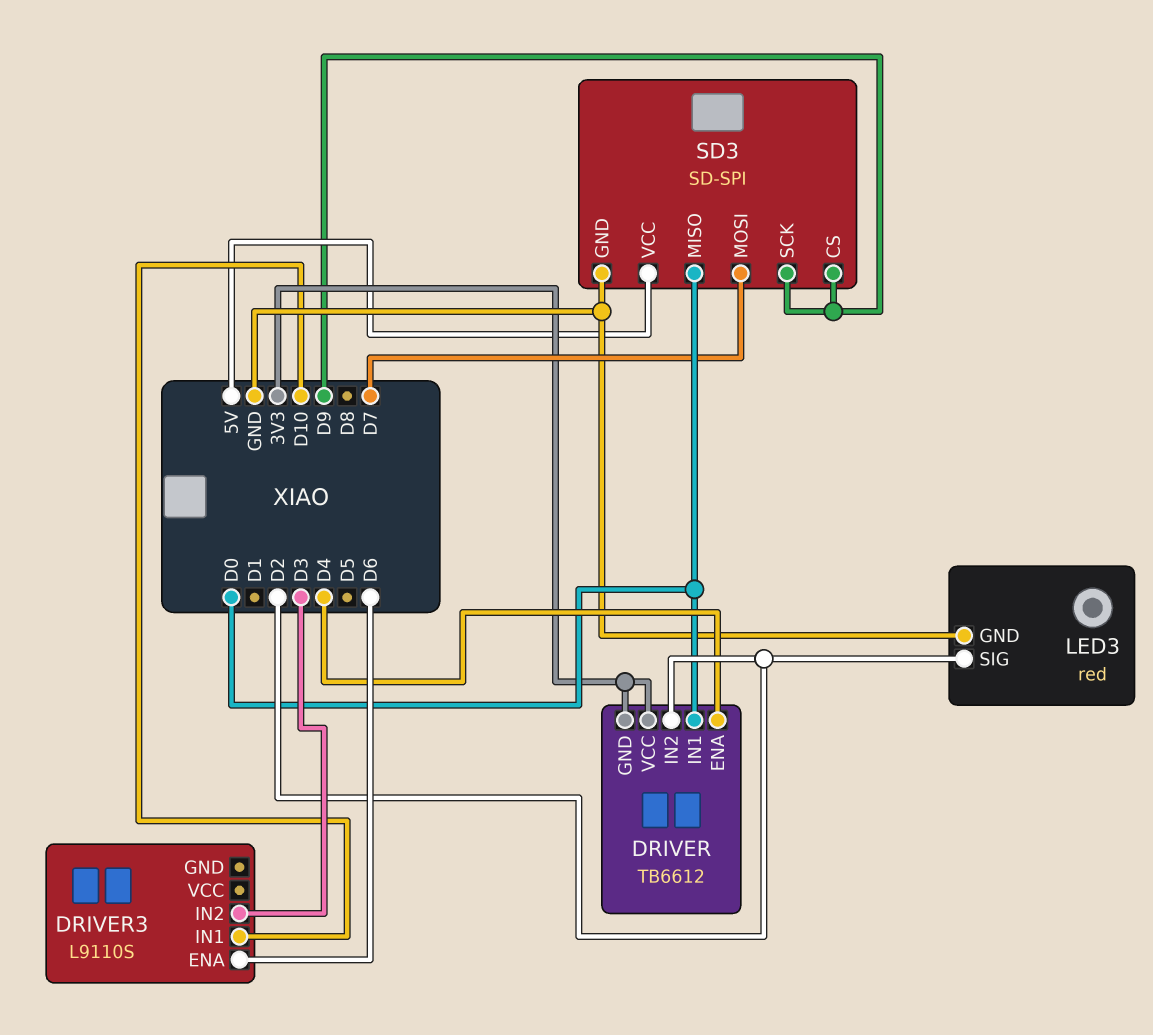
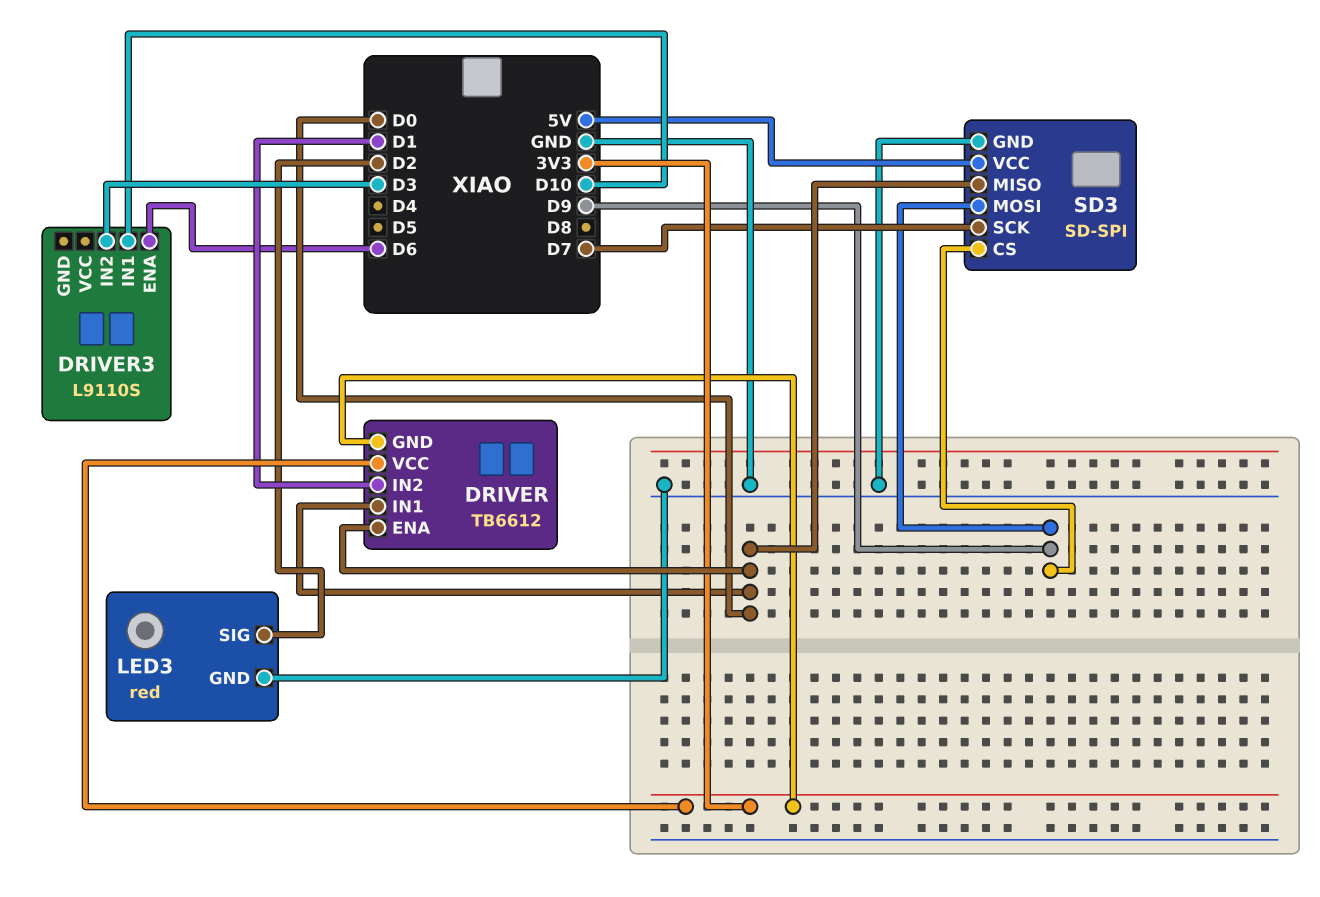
DRIVER pin ENA: D4 -> D0
DRIVER pin IN2: D2 -> D1
SD3 pin MOSI: D7 -> D9
SD3 pin SCK: D9 -> D7

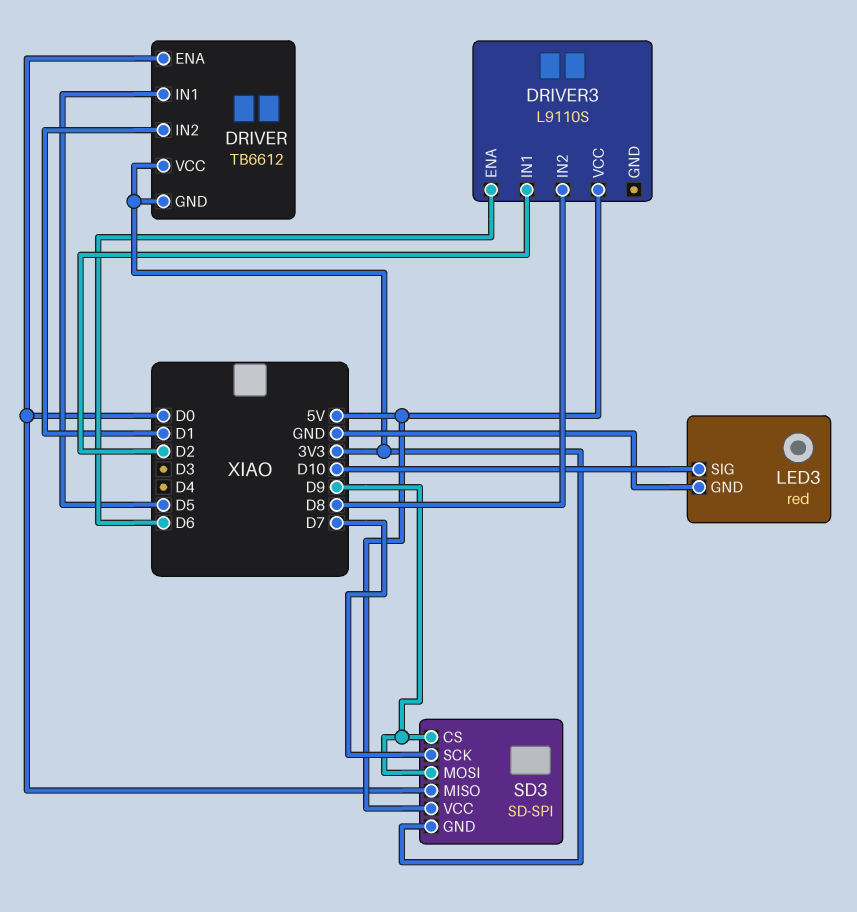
DRIVER pin IN1: D0 -> D5
DRIVER3 pin IN1: D10 -> D2
DRIVER3 pin IN2: D3 -> D8
DRIVER3 pin VCC: none -> 5V
LED3 pin SIG: D2 -> D10
SD3 pin GND: GND -> 3V3

